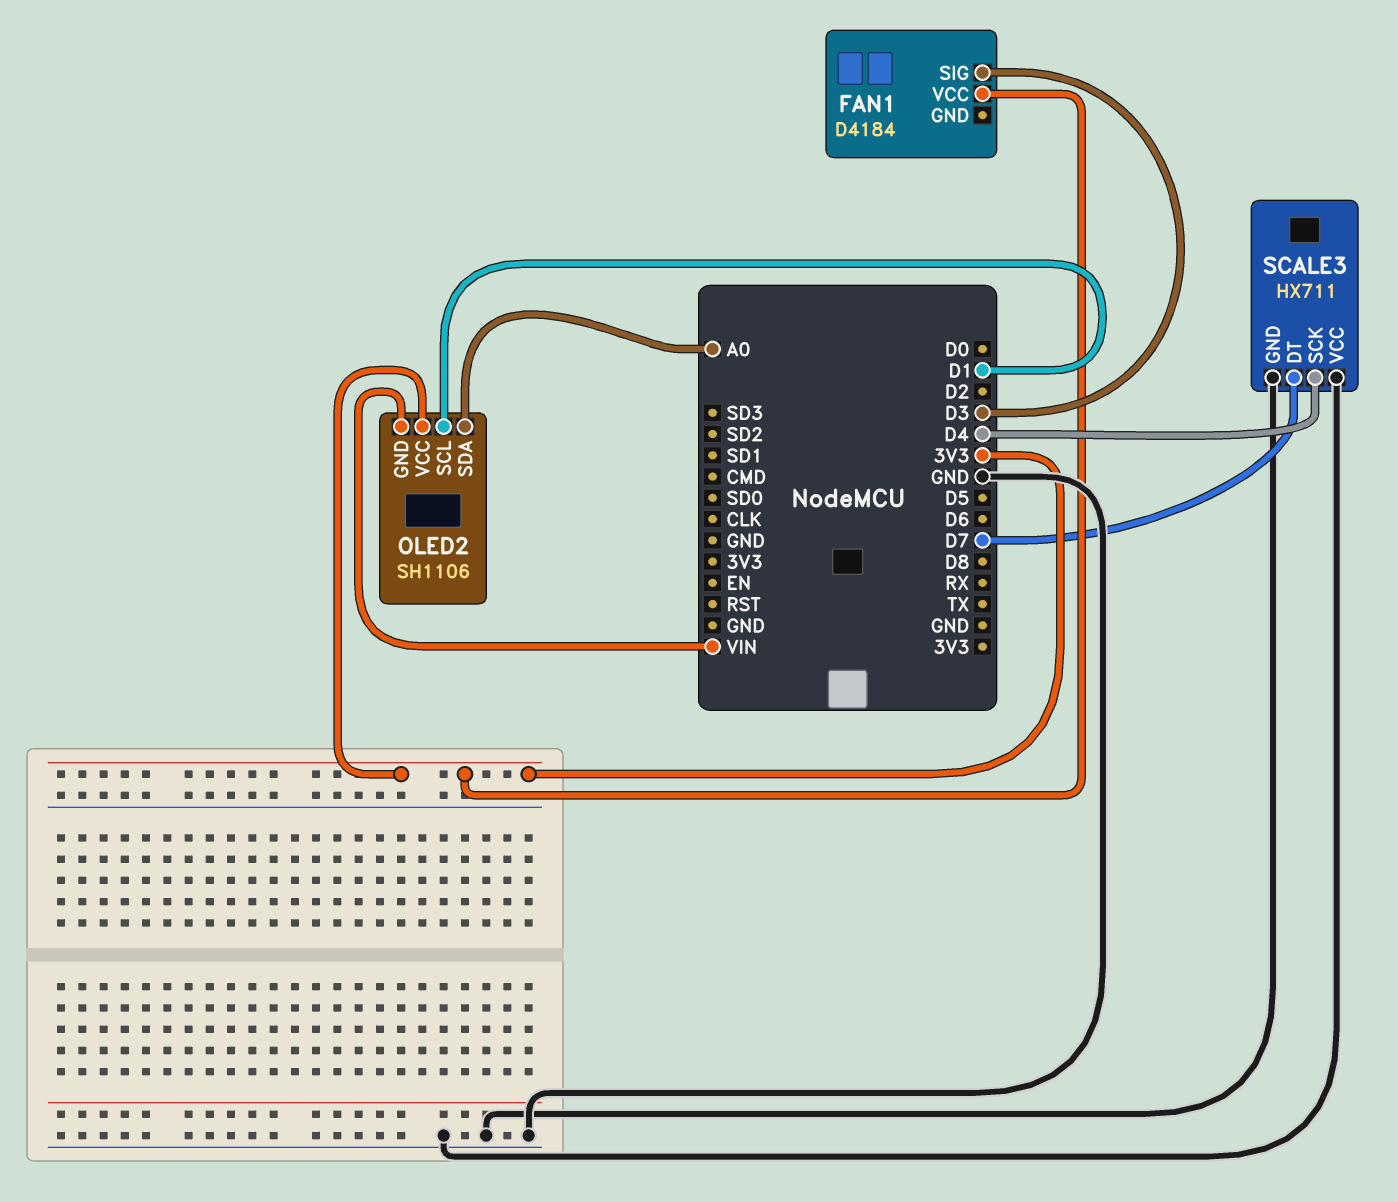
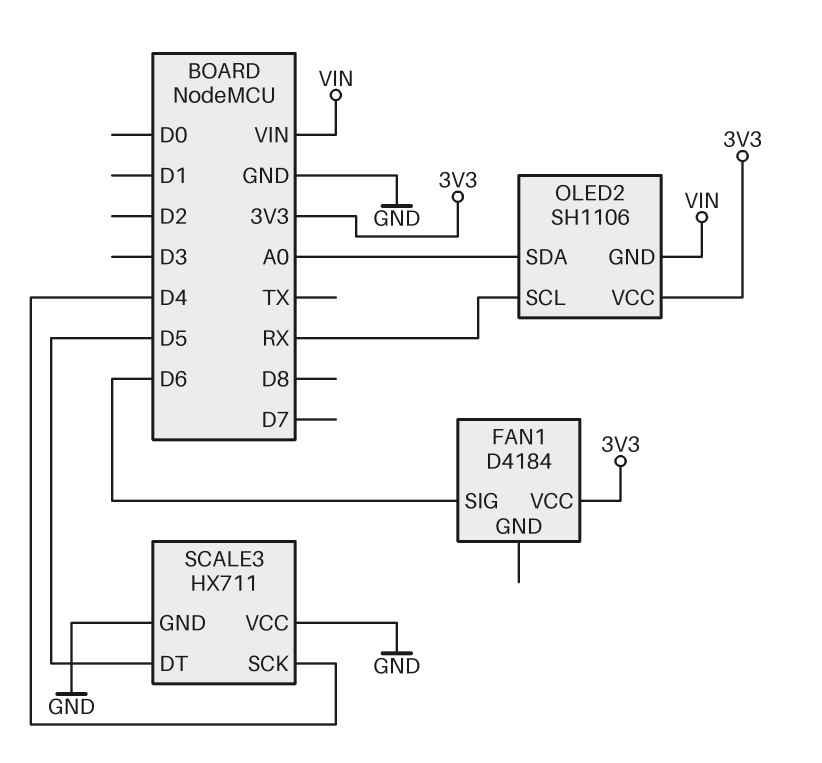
FAN1 pin SIG: D3 -> D6
OLED2 pin SCL: D1 -> RX
SCALE3 pin DT: D7 -> D5

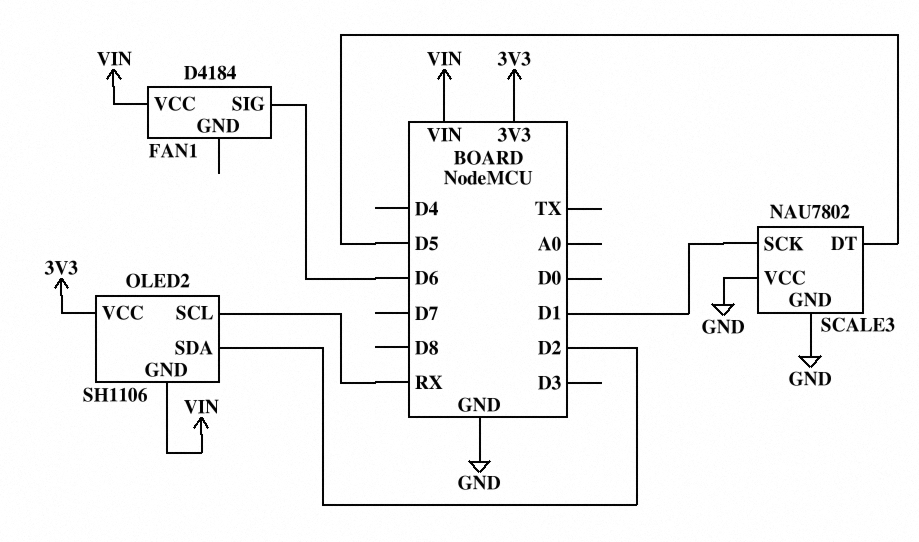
FAN1 pin VCC: 3V3 -> VIN
OLED2 pin SDA: A0 -> D2
SCALE3: HX711 -> NAU7802
SCALE3 pin SCK: D4 -> D1

